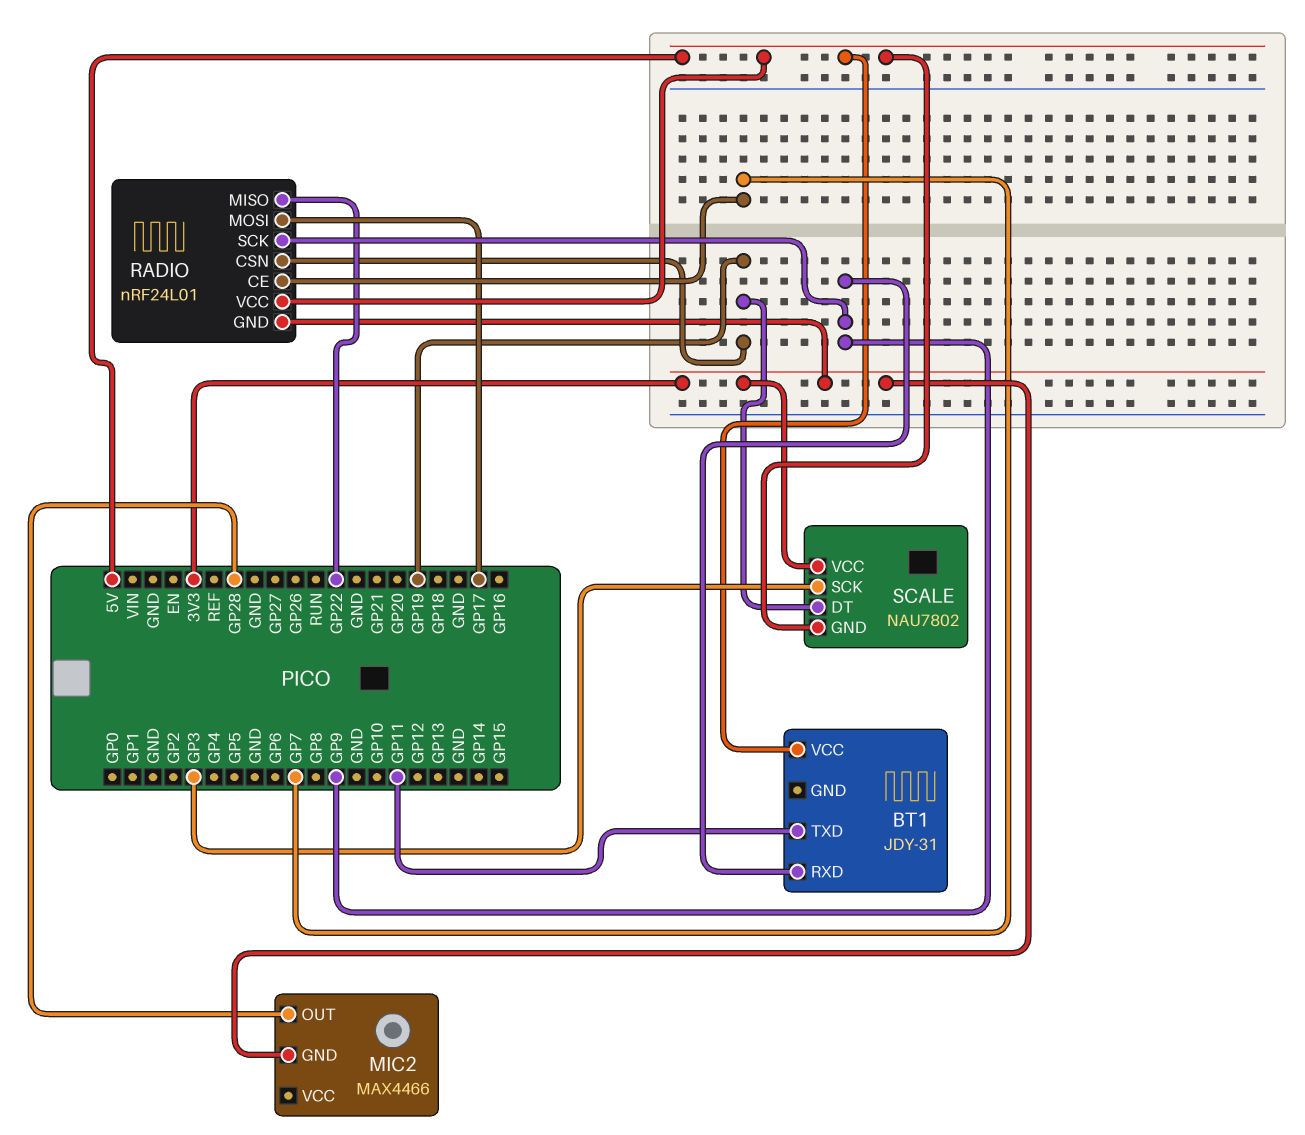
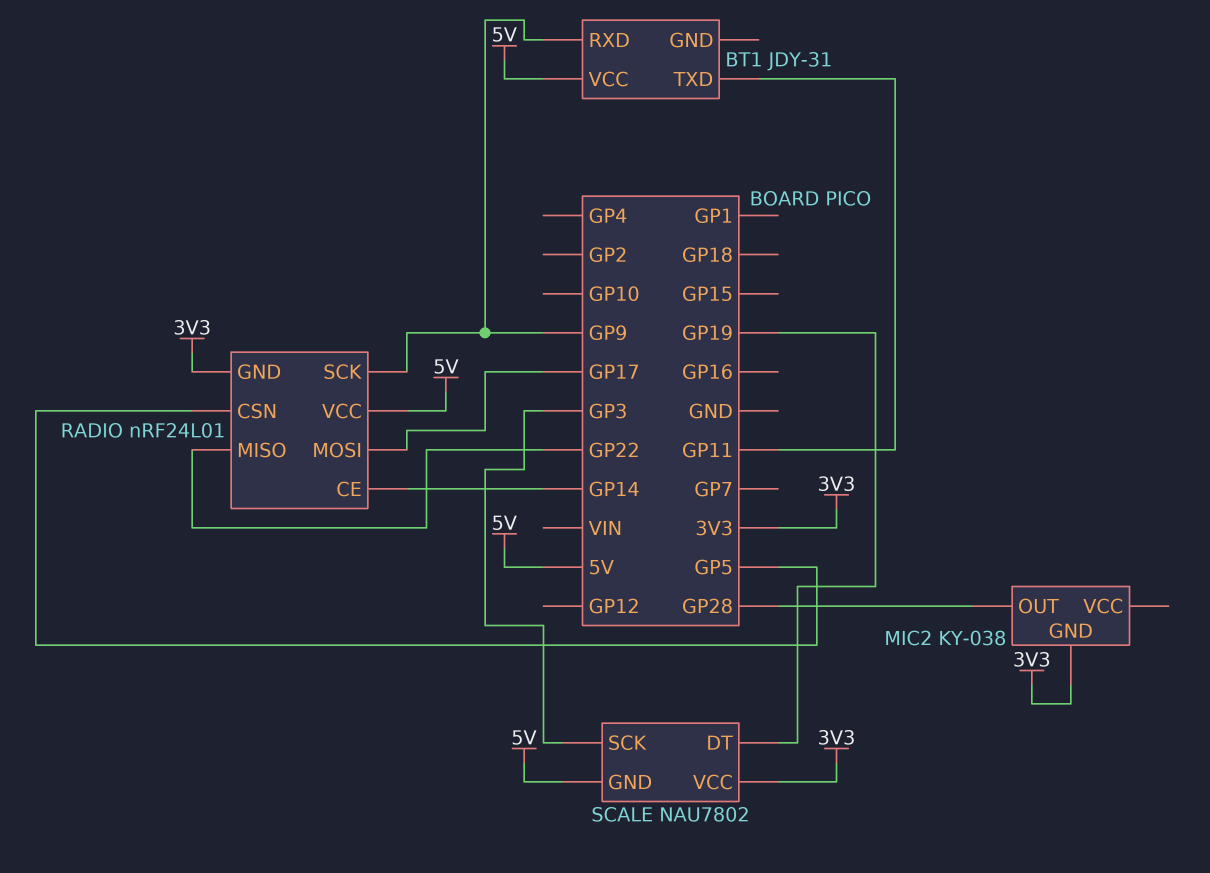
MIC2: MAX4466 -> KY-038
RADIO pin CE: GP7 -> GP14
RADIO pin CSN: GP19 -> GP5

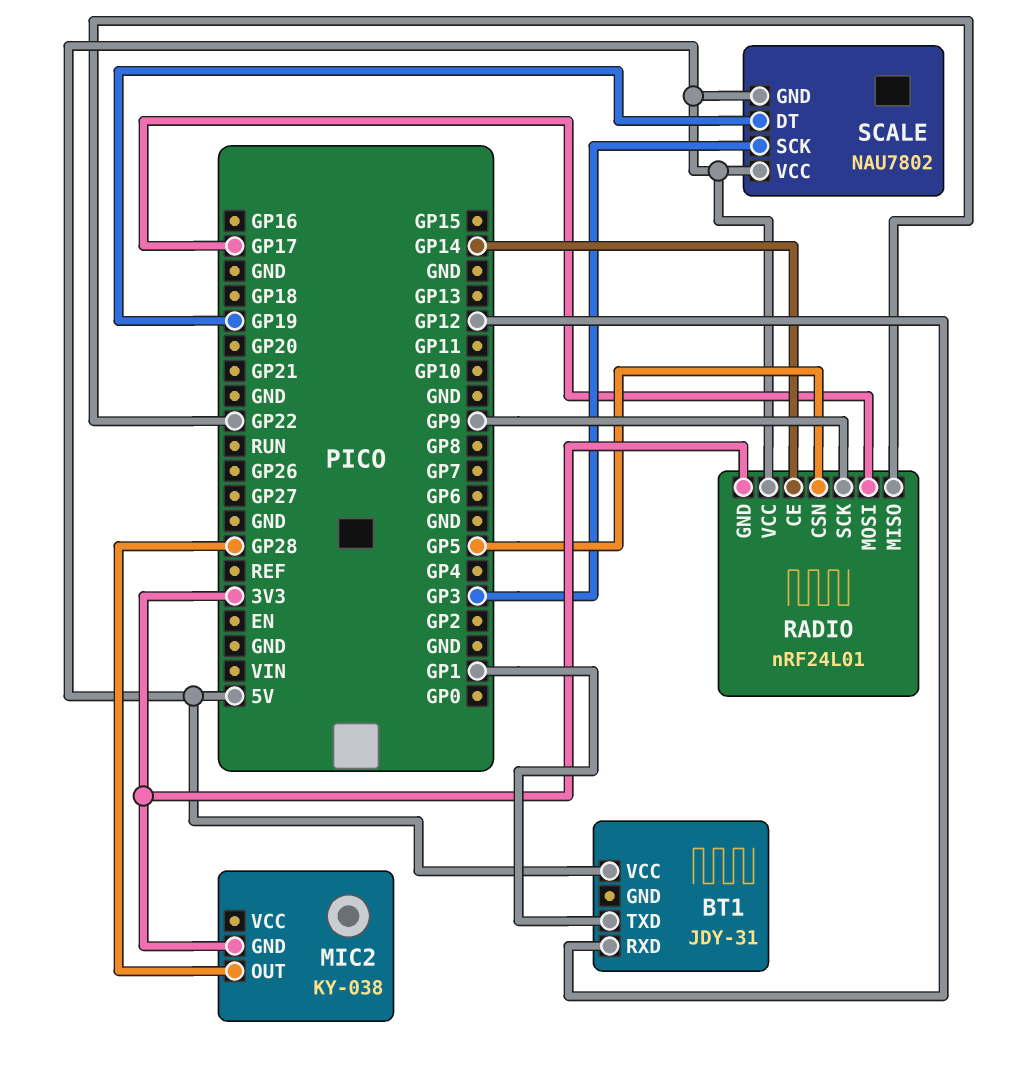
BT1 pin RXD: GP9 -> GP12
BT1 pin TXD: GP11 -> GP1
SCALE pin VCC: 3V3 -> 5V

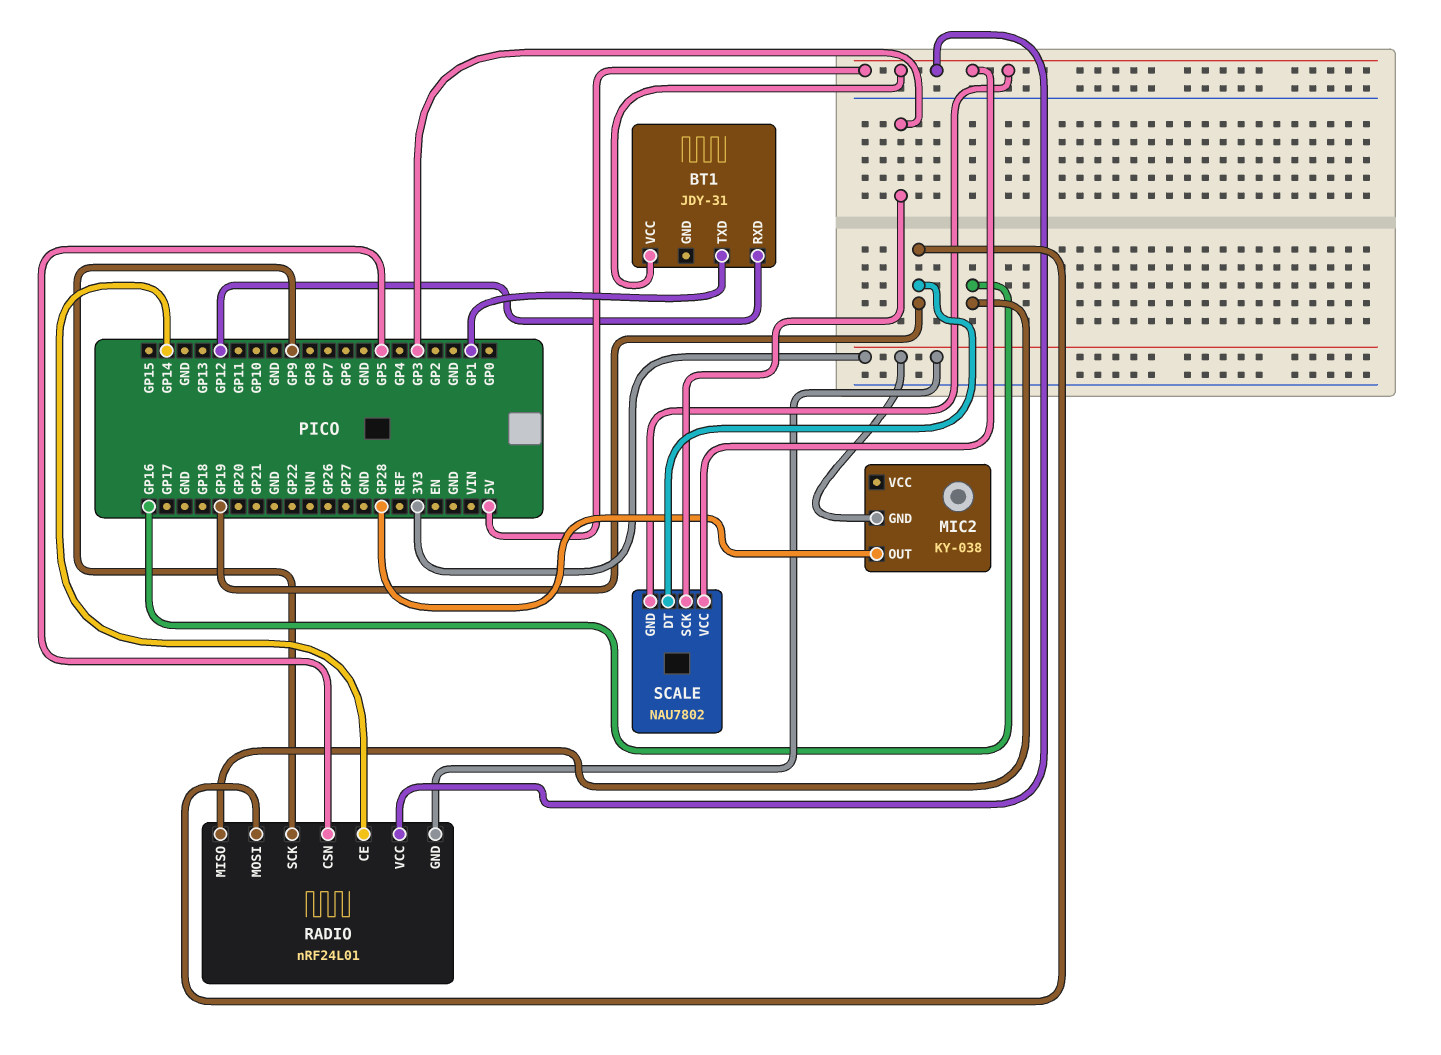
RADIO pin MISO: GP22 -> GP16
RADIO pin MOSI: GP17 -> GP19

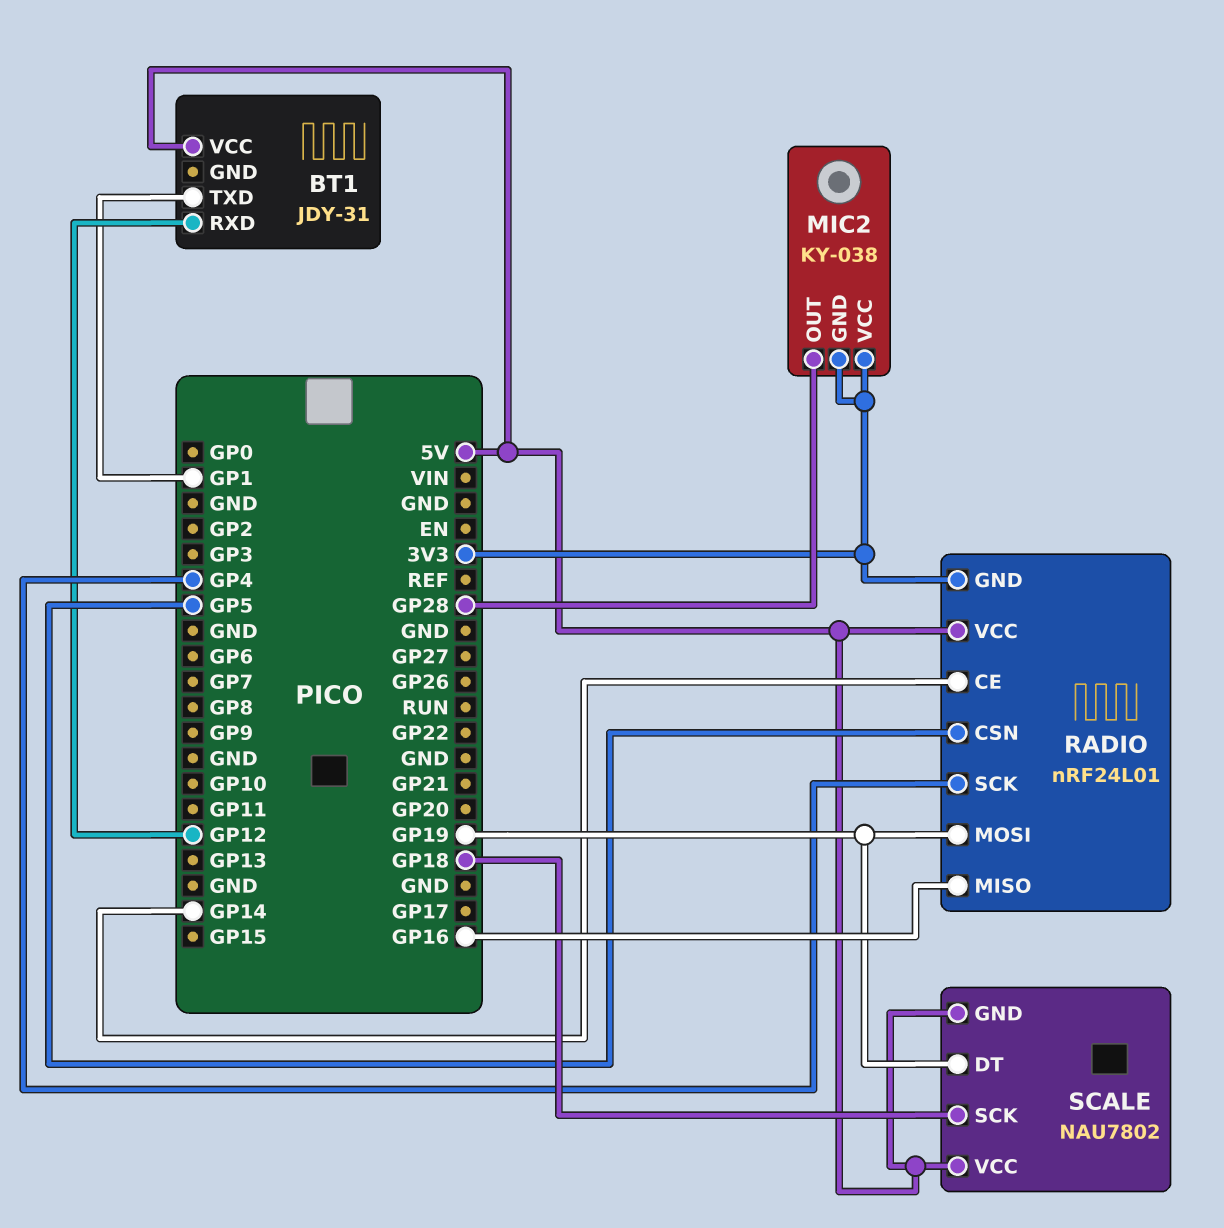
MIC2 pin VCC: none -> 3V3
RADIO pin SCK: GP9 -> GP4
SCALE pin SCK: GP3 -> GP18

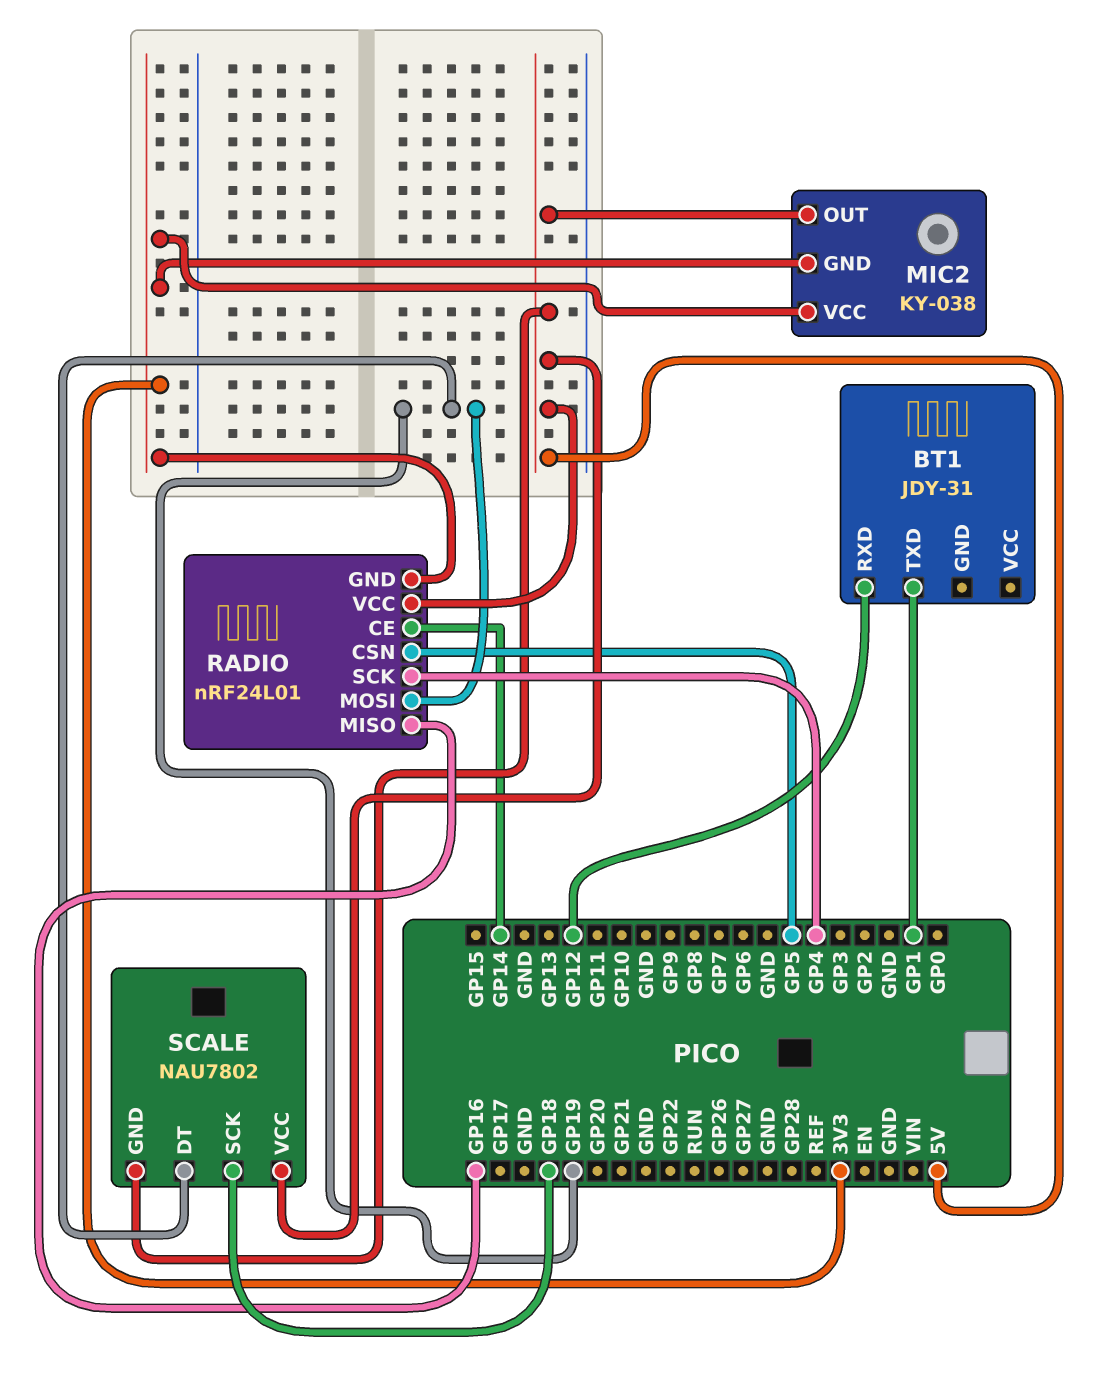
BT1 pin VCC: 5V -> none
MIC2 pin OUT: GP28 -> 5V

